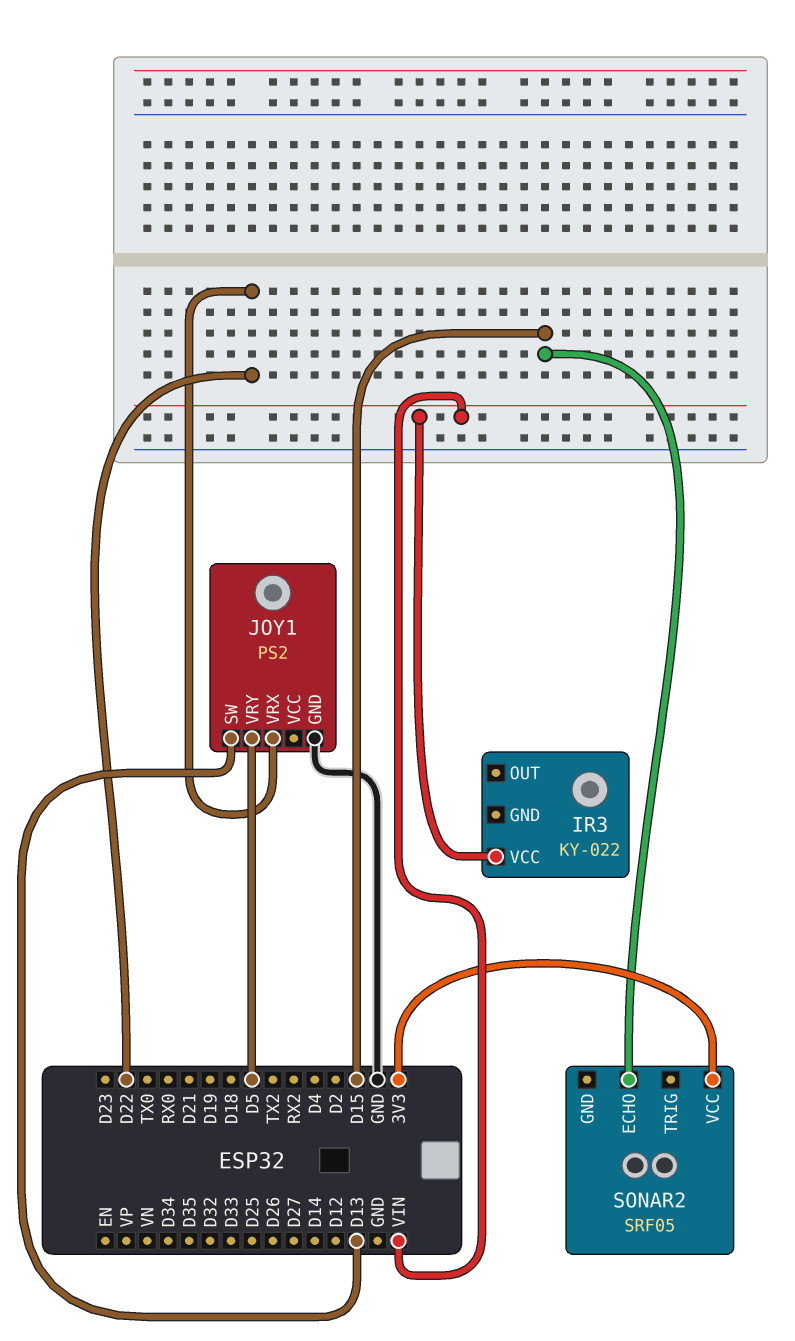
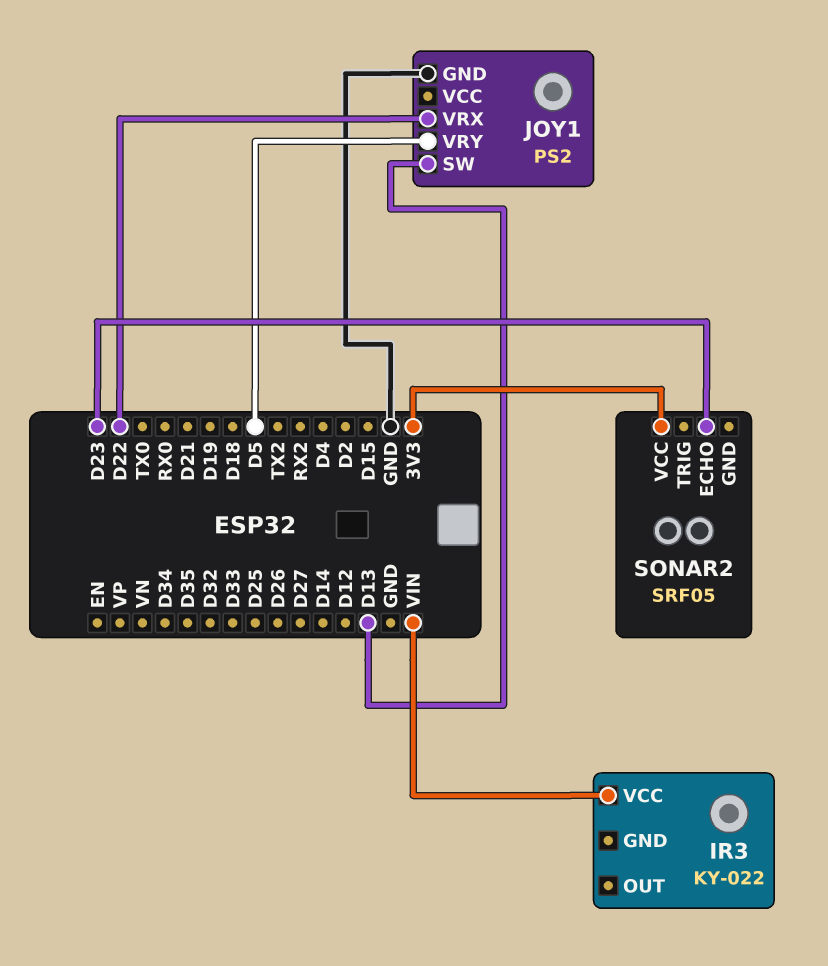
SONAR2 pin ECHO: D15 -> D23

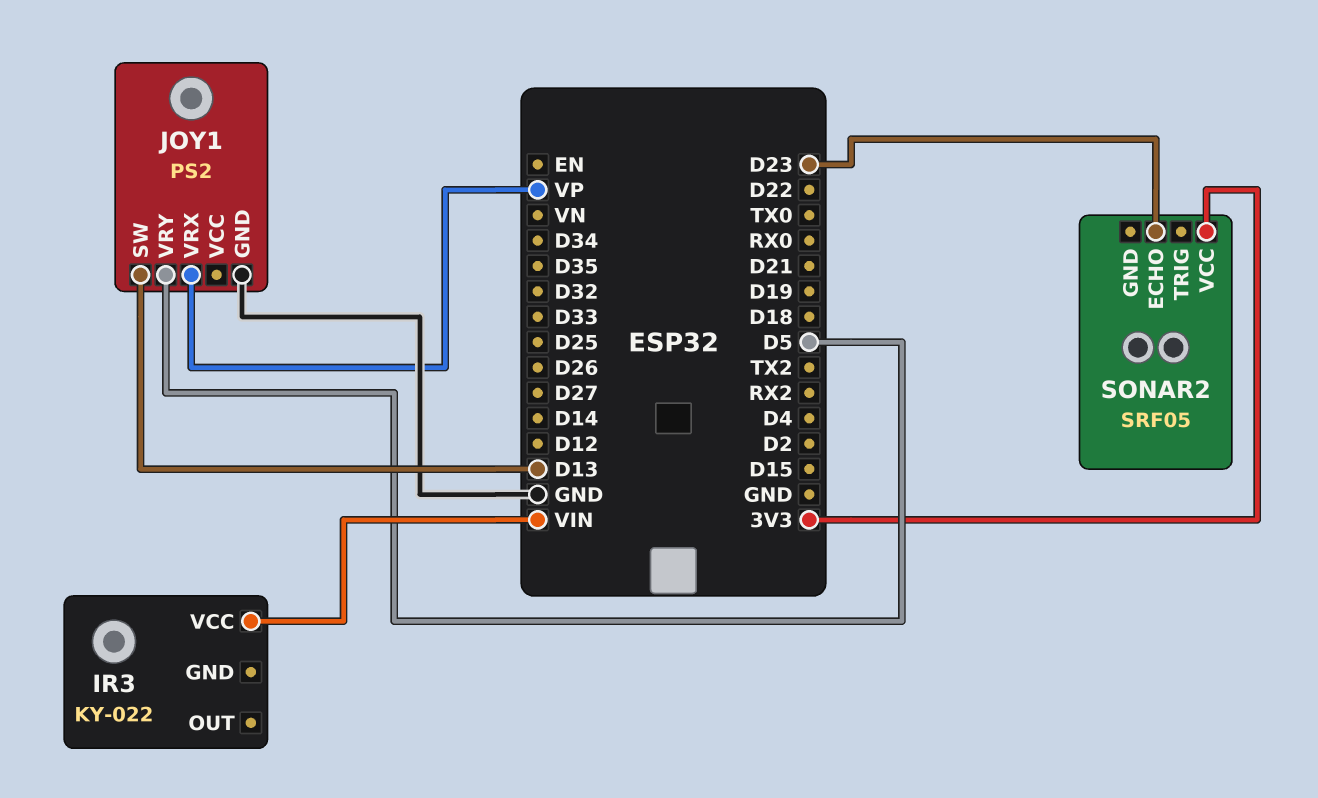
JOY1 pin VRX: D22 -> VP

